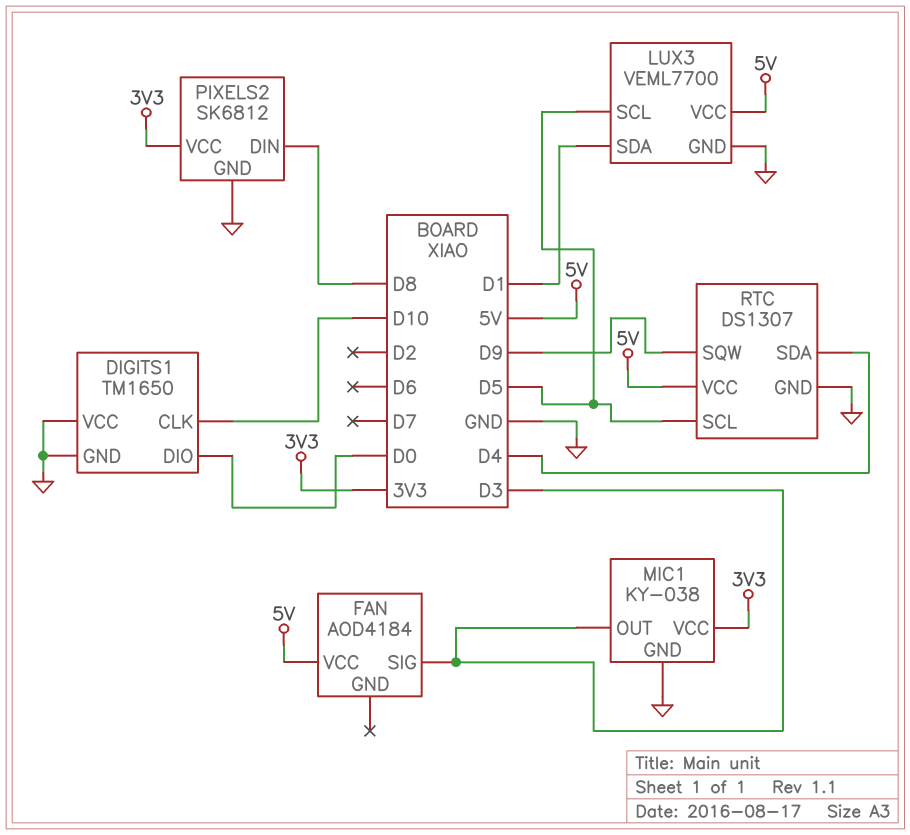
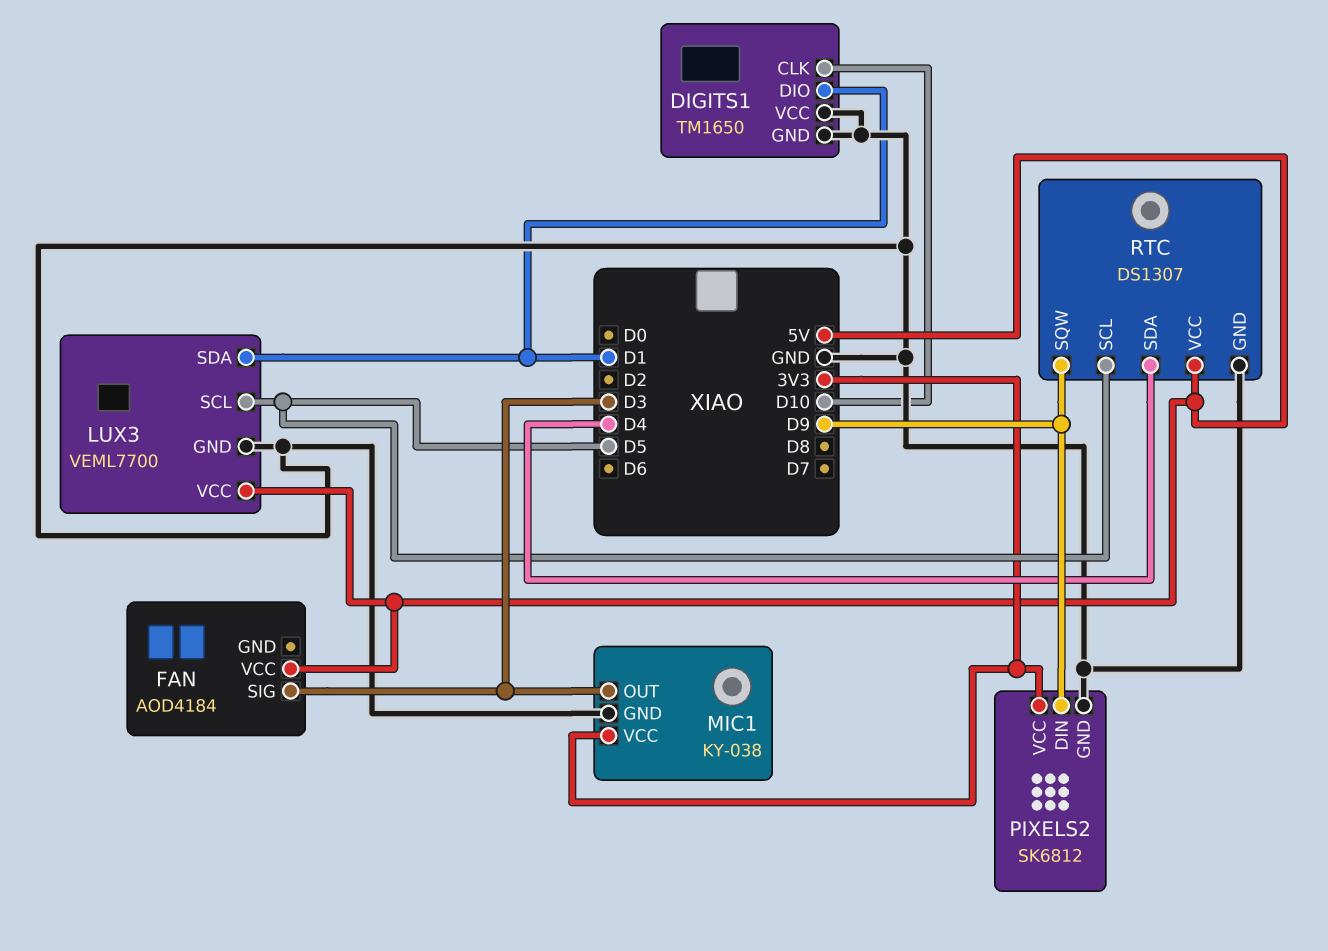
DIGITS1 pin DIO: D0 -> D1
PIXELS2 pin DIN: D8 -> D9

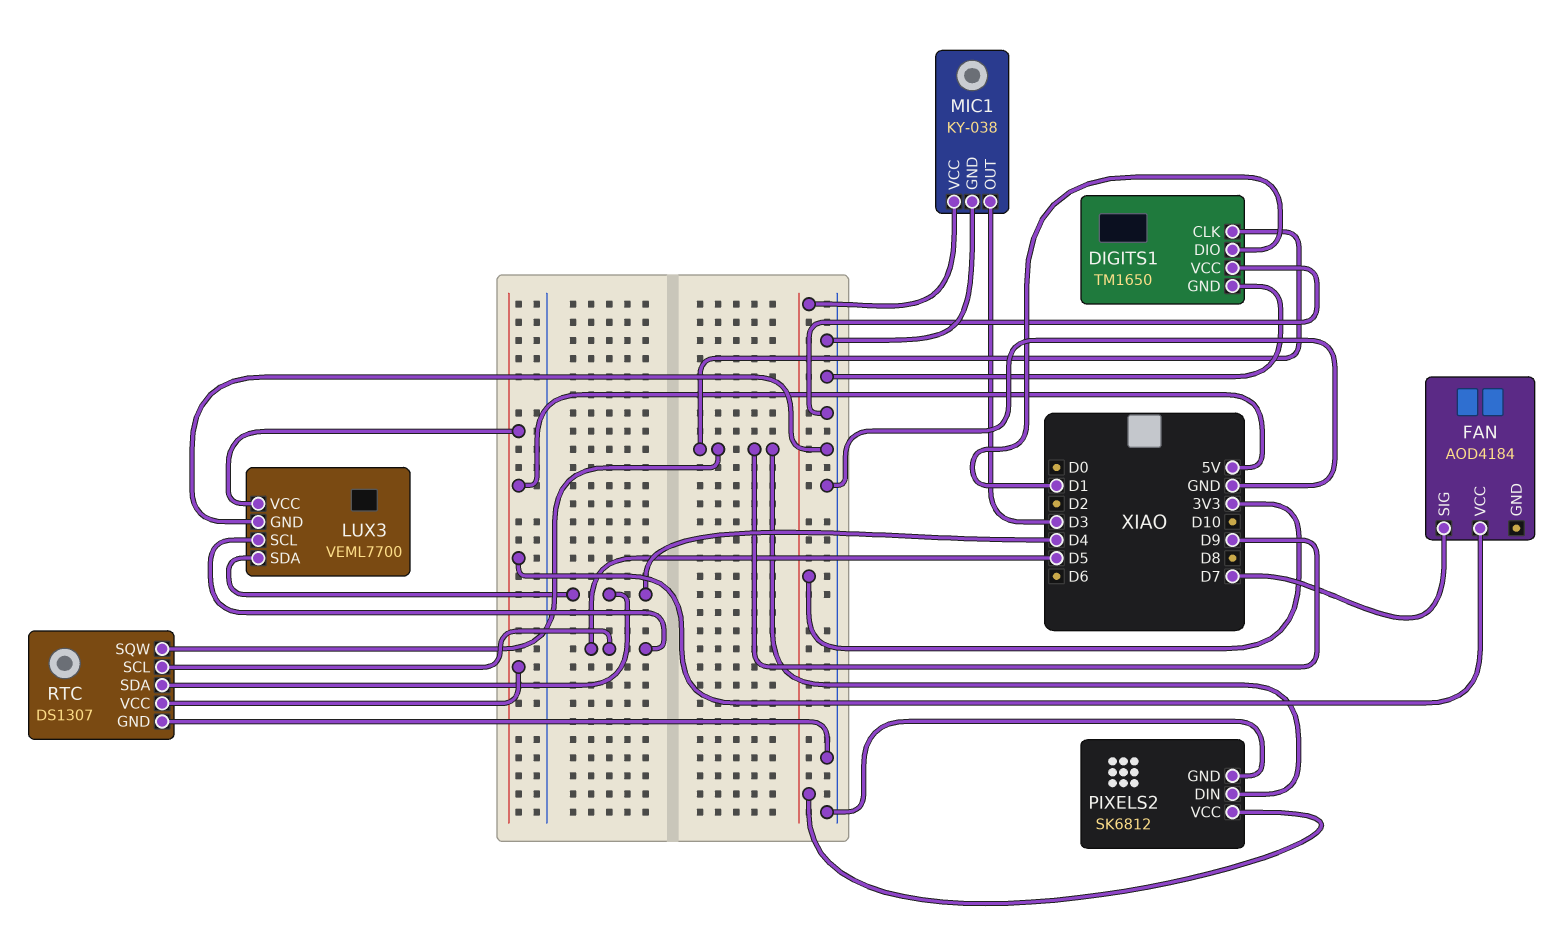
DIGITS1 pin CLK: D10 -> D9
FAN pin SIG: D3 -> D7
LUX3 pin SDA: D1 -> D4

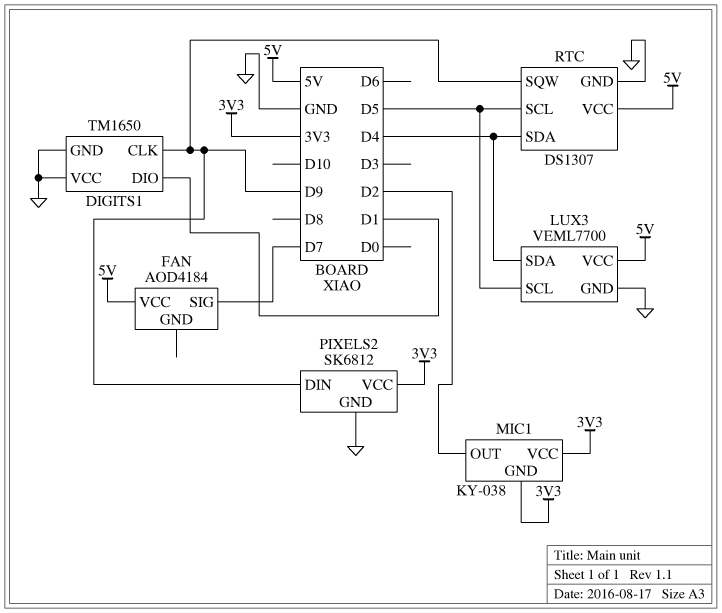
MIC1 pin GND: GND -> 3V3
MIC1 pin OUT: D3 -> D2

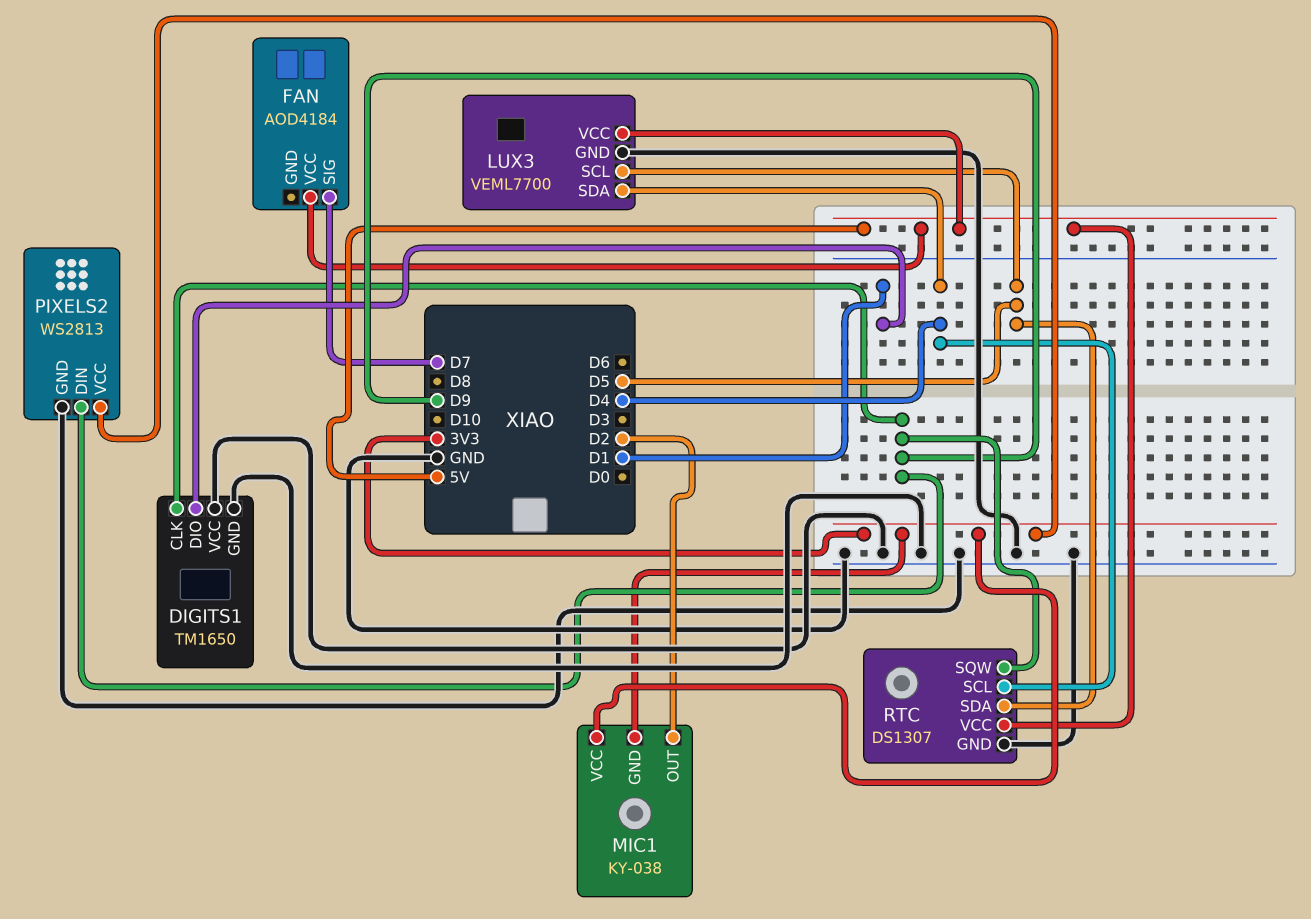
PIXELS2: SK6812 -> WS2813
RTC pin SCL: D5 -> D4
RTC pin SDA: D4 -> D5

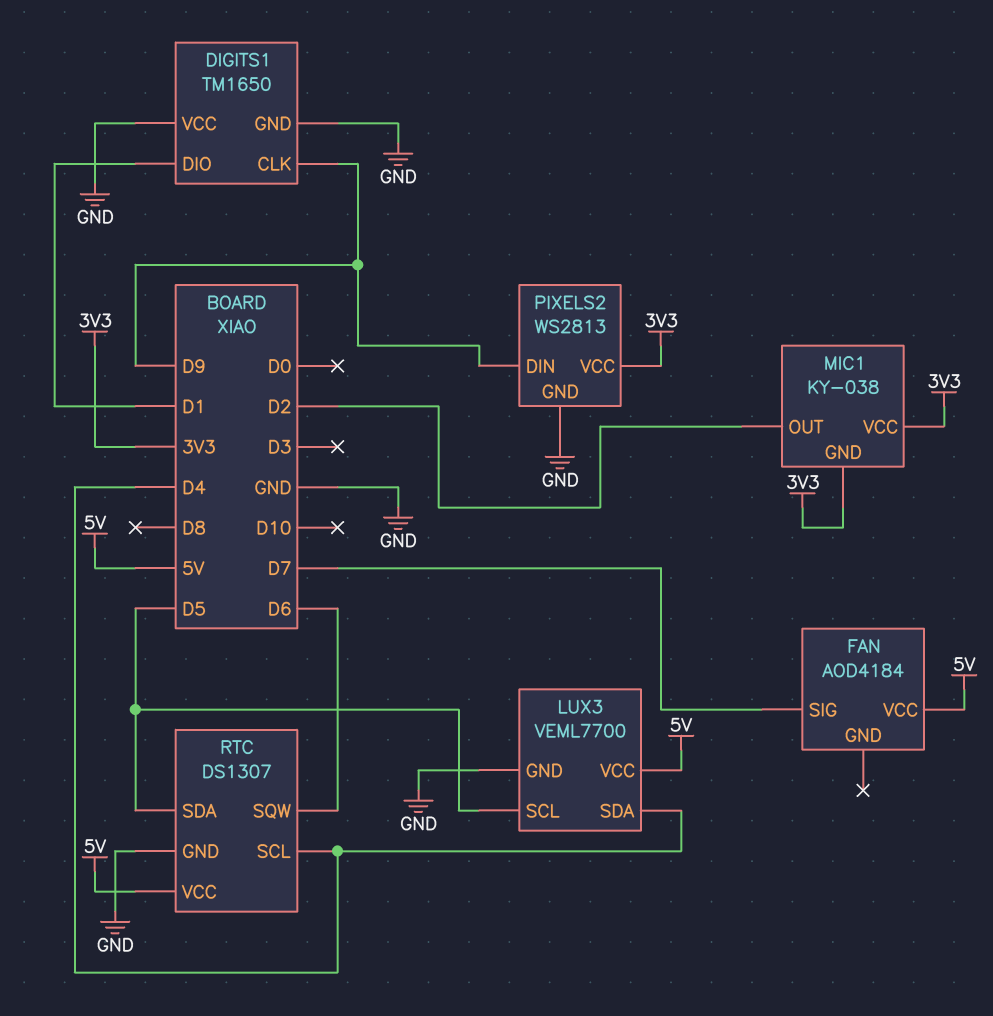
RTC pin SQW: D9 -> D6

